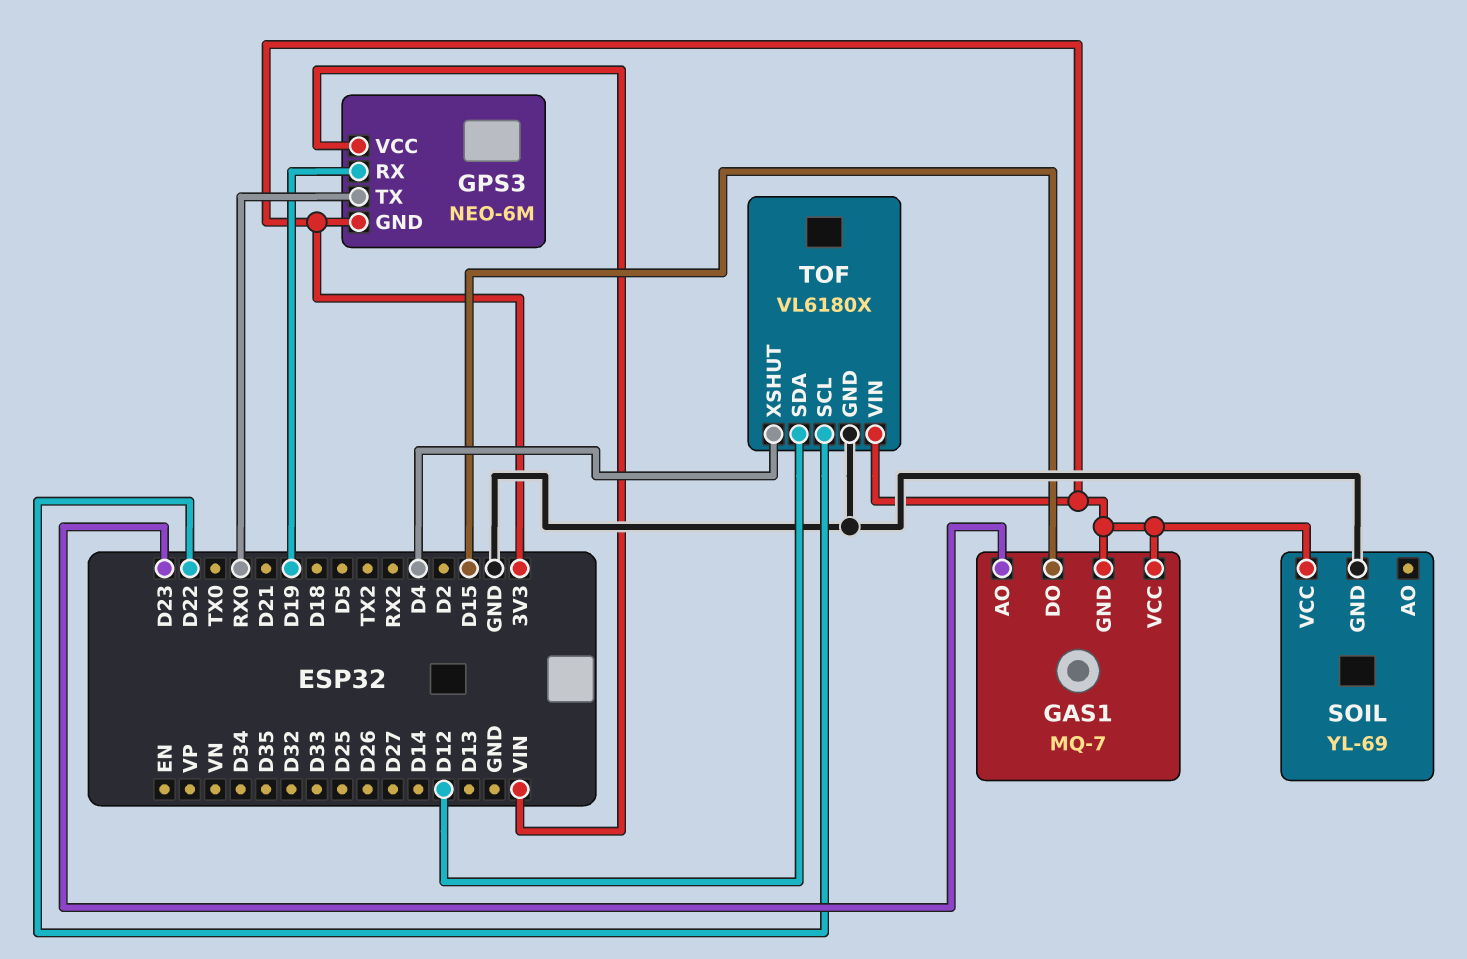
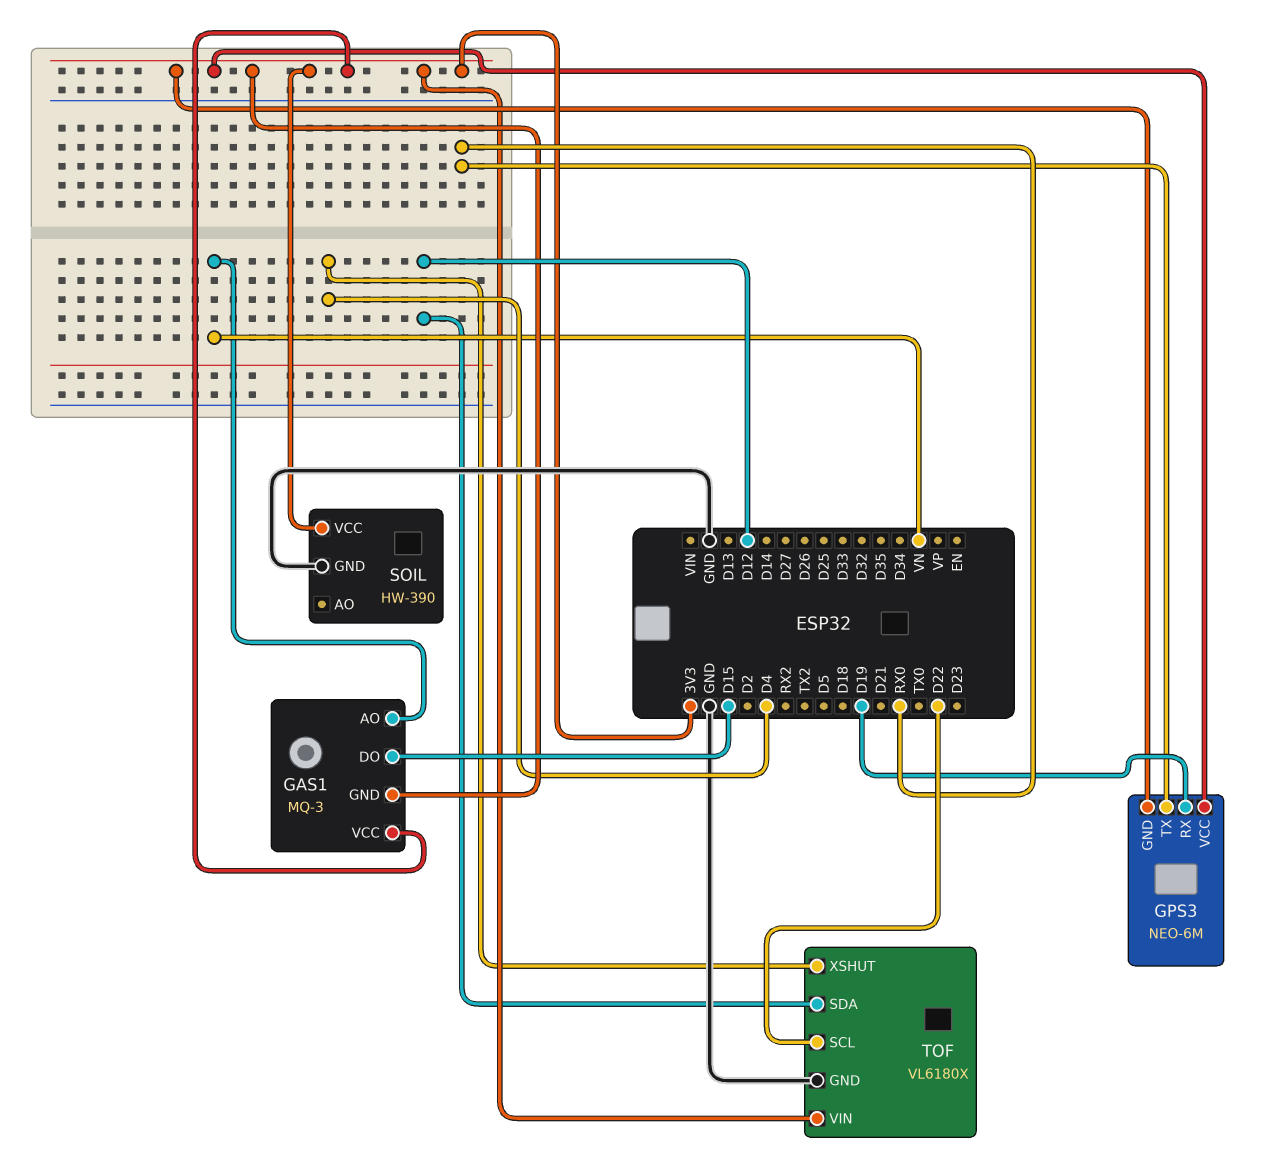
GAS1: MQ-7 -> MQ-3
GAS1 pin AO: D23 -> VN
GPS3 pin VCC: VIN -> 3V3
SOIL: YL-69 -> HW-390

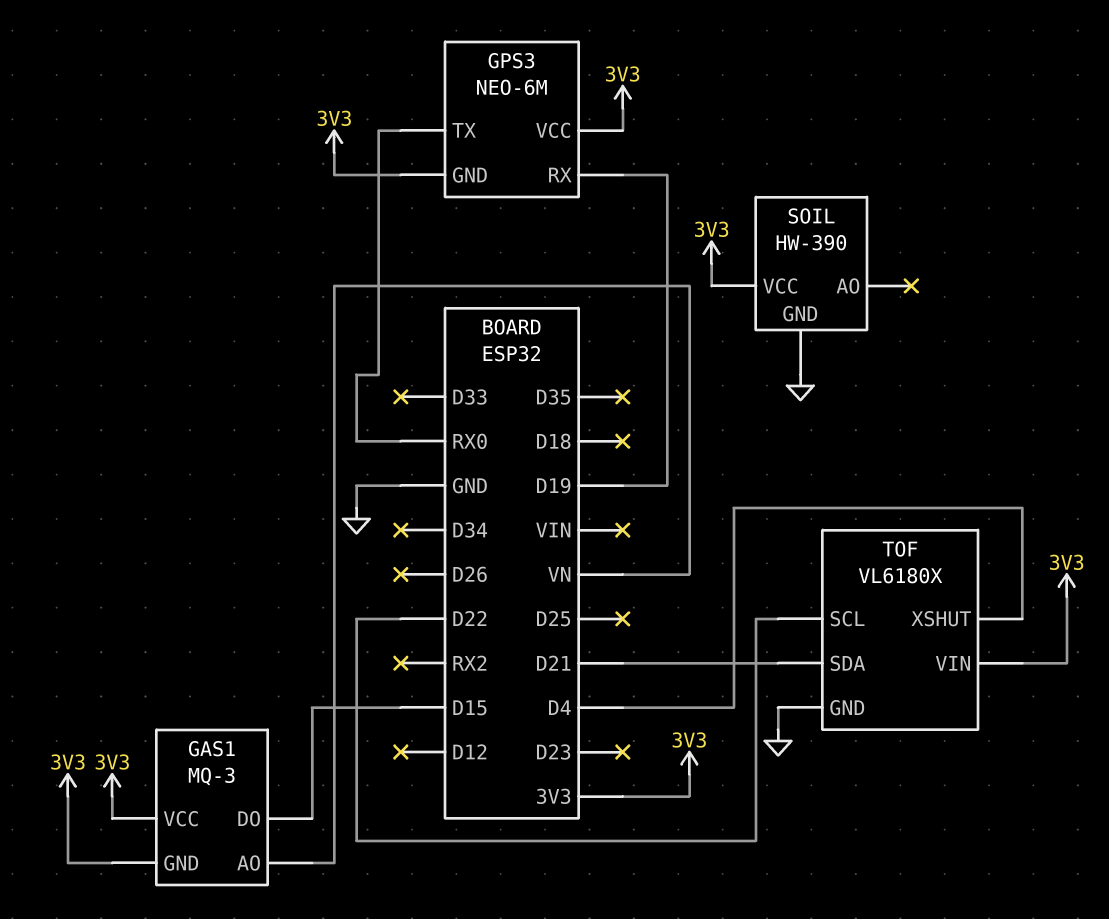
TOF pin SDA: D12 -> D21

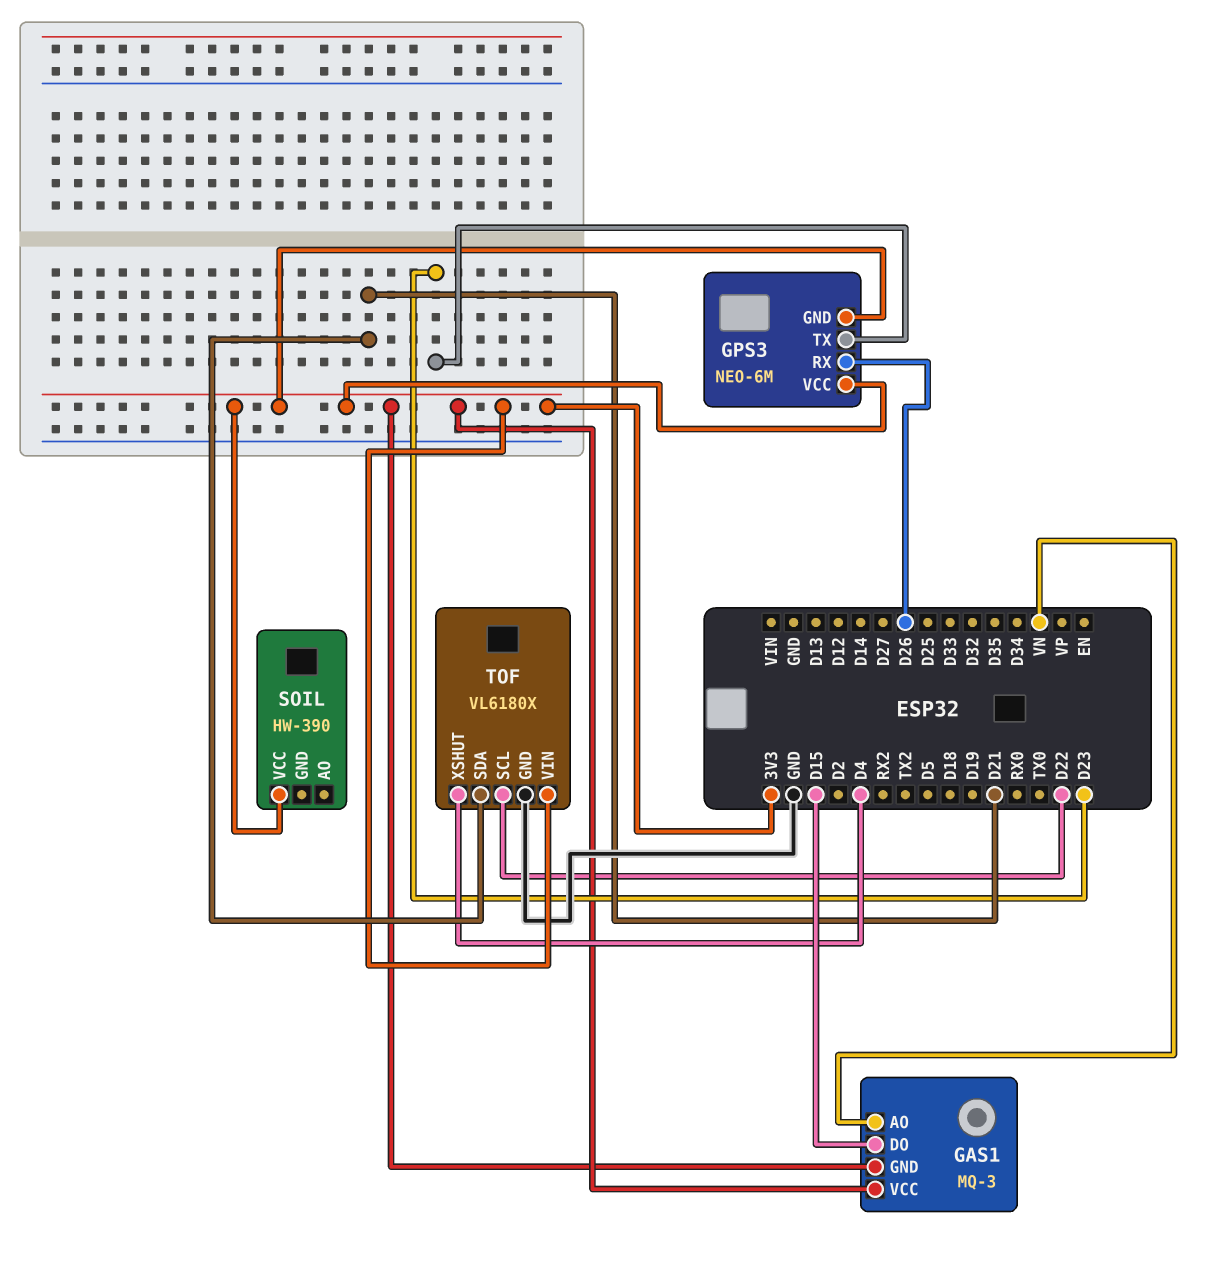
GPS3 pin RX: D19 -> D26
GPS3 pin TX: RX0 -> D23
SOIL pin GND: GND -> none

